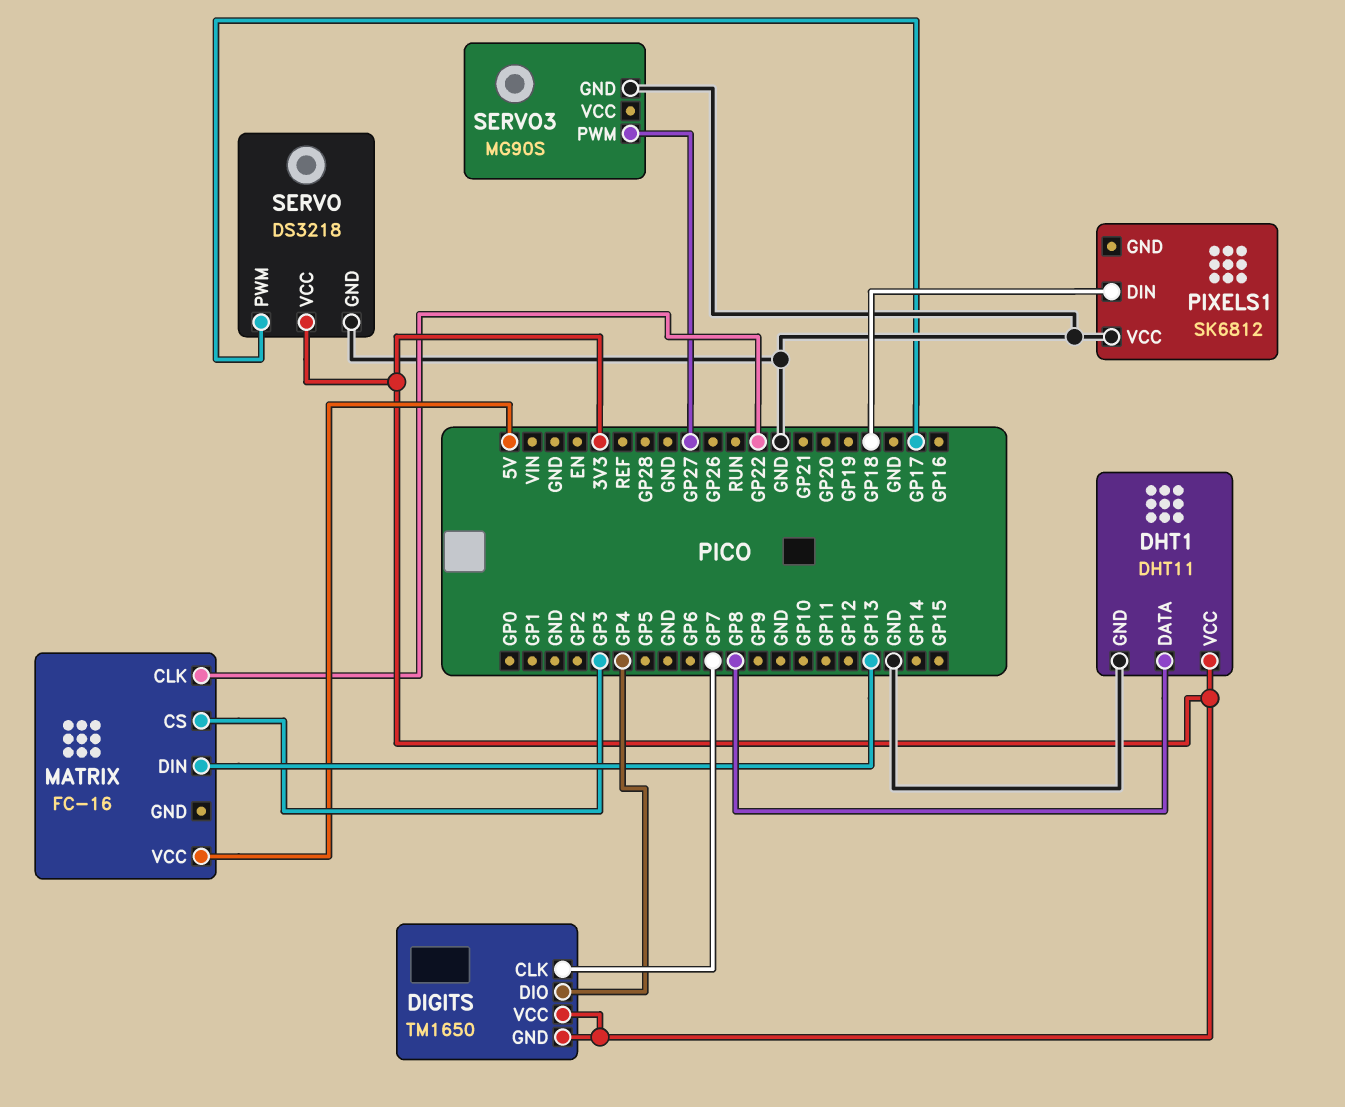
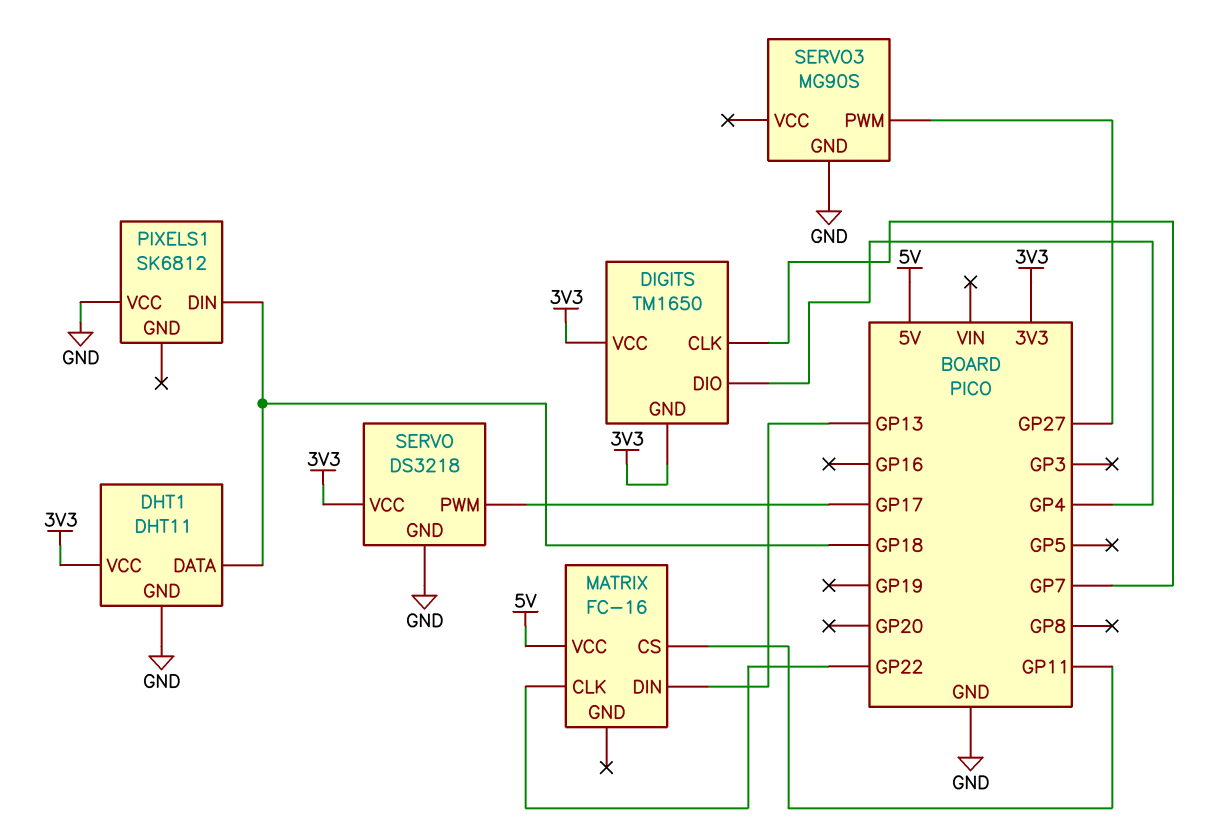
DHT1 pin DATA: GP8 -> GP18
MATRIX pin CS: GP3 -> GP11

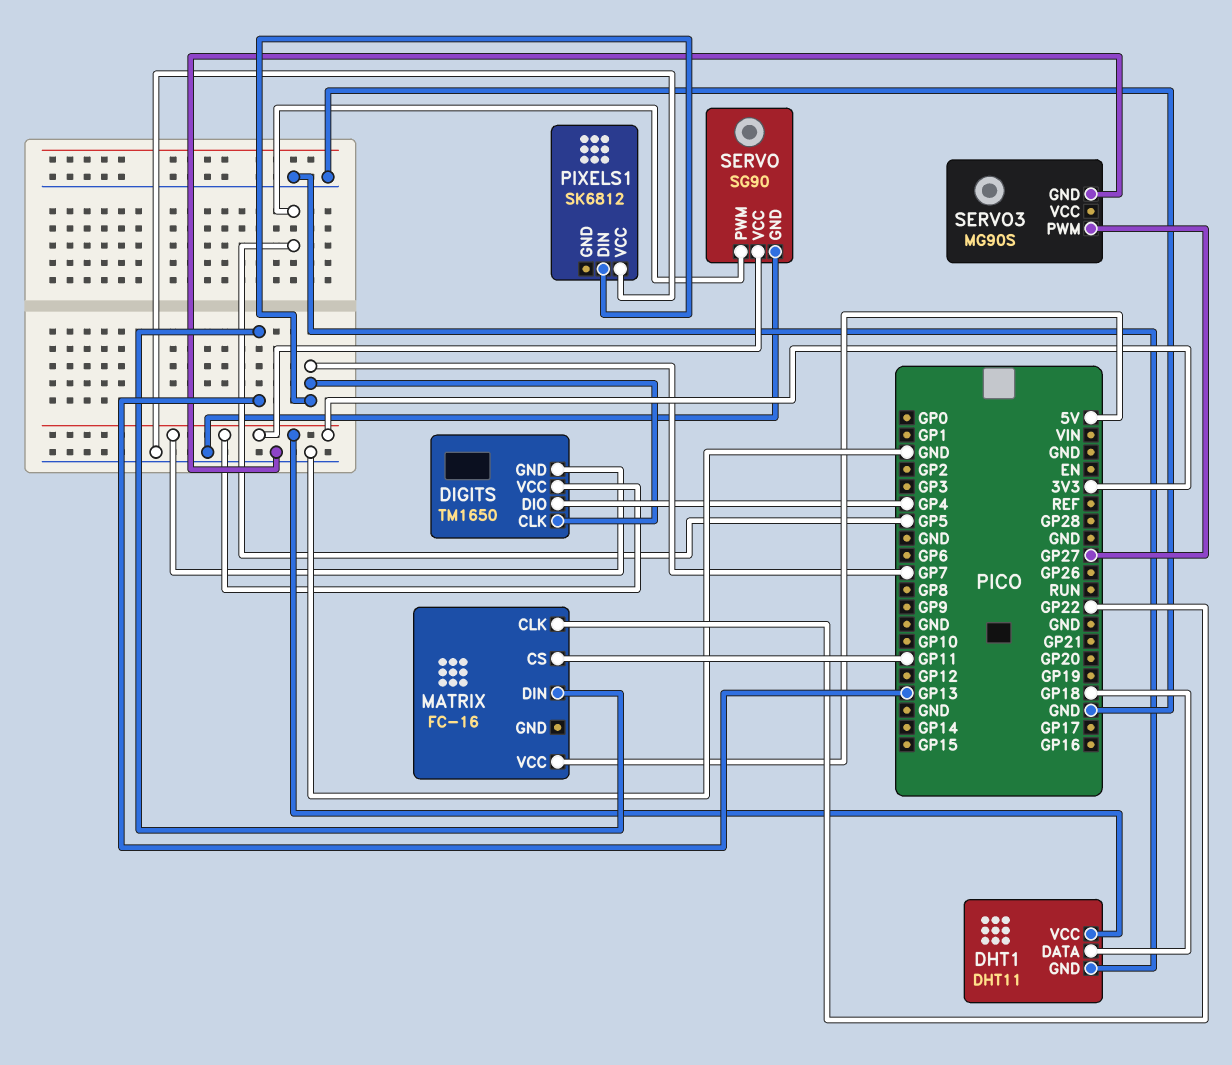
PIXELS1 pin DIN: GP18 -> GP7
SERVO: DS3218 -> SG90
SERVO pin PWM: GP17 -> GP5

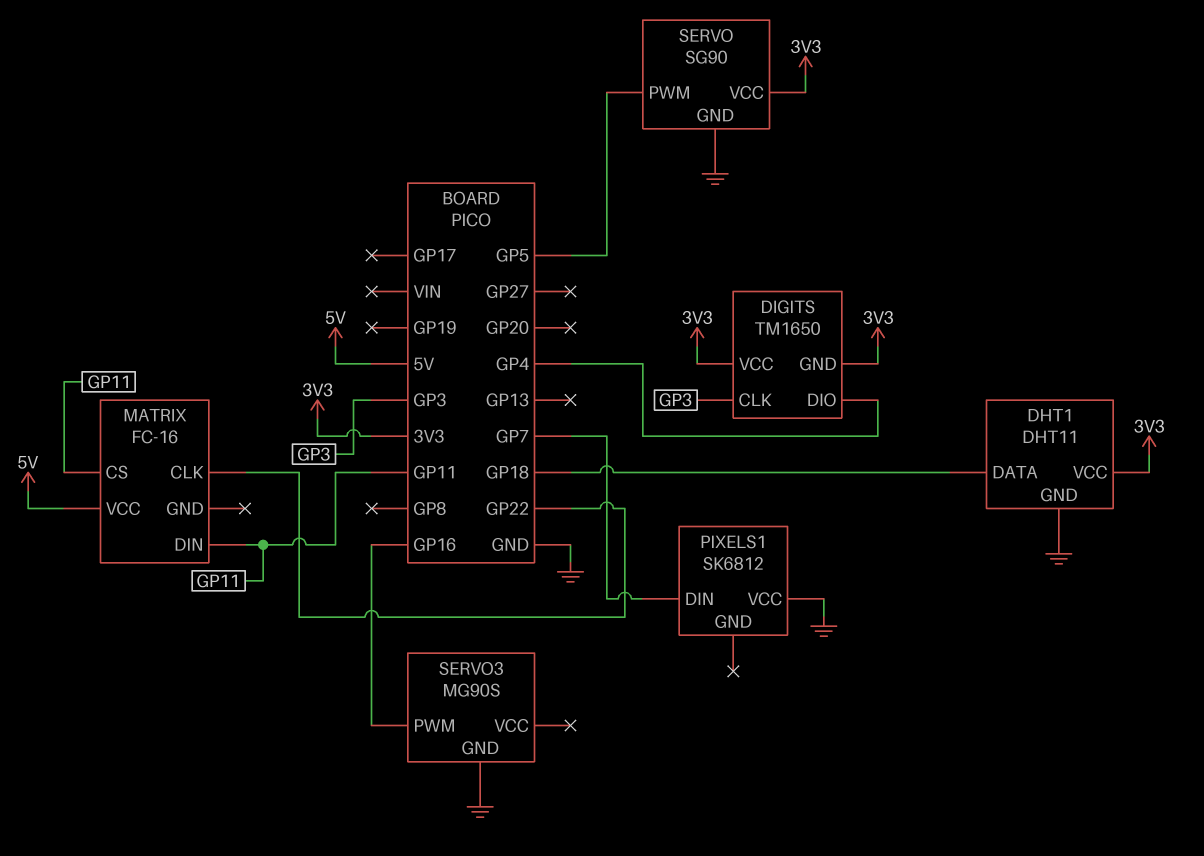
DIGITS pin CLK: GP7 -> GP3
MATRIX pin DIN: GP13 -> GP11
SERVO3 pin PWM: GP27 -> GP16

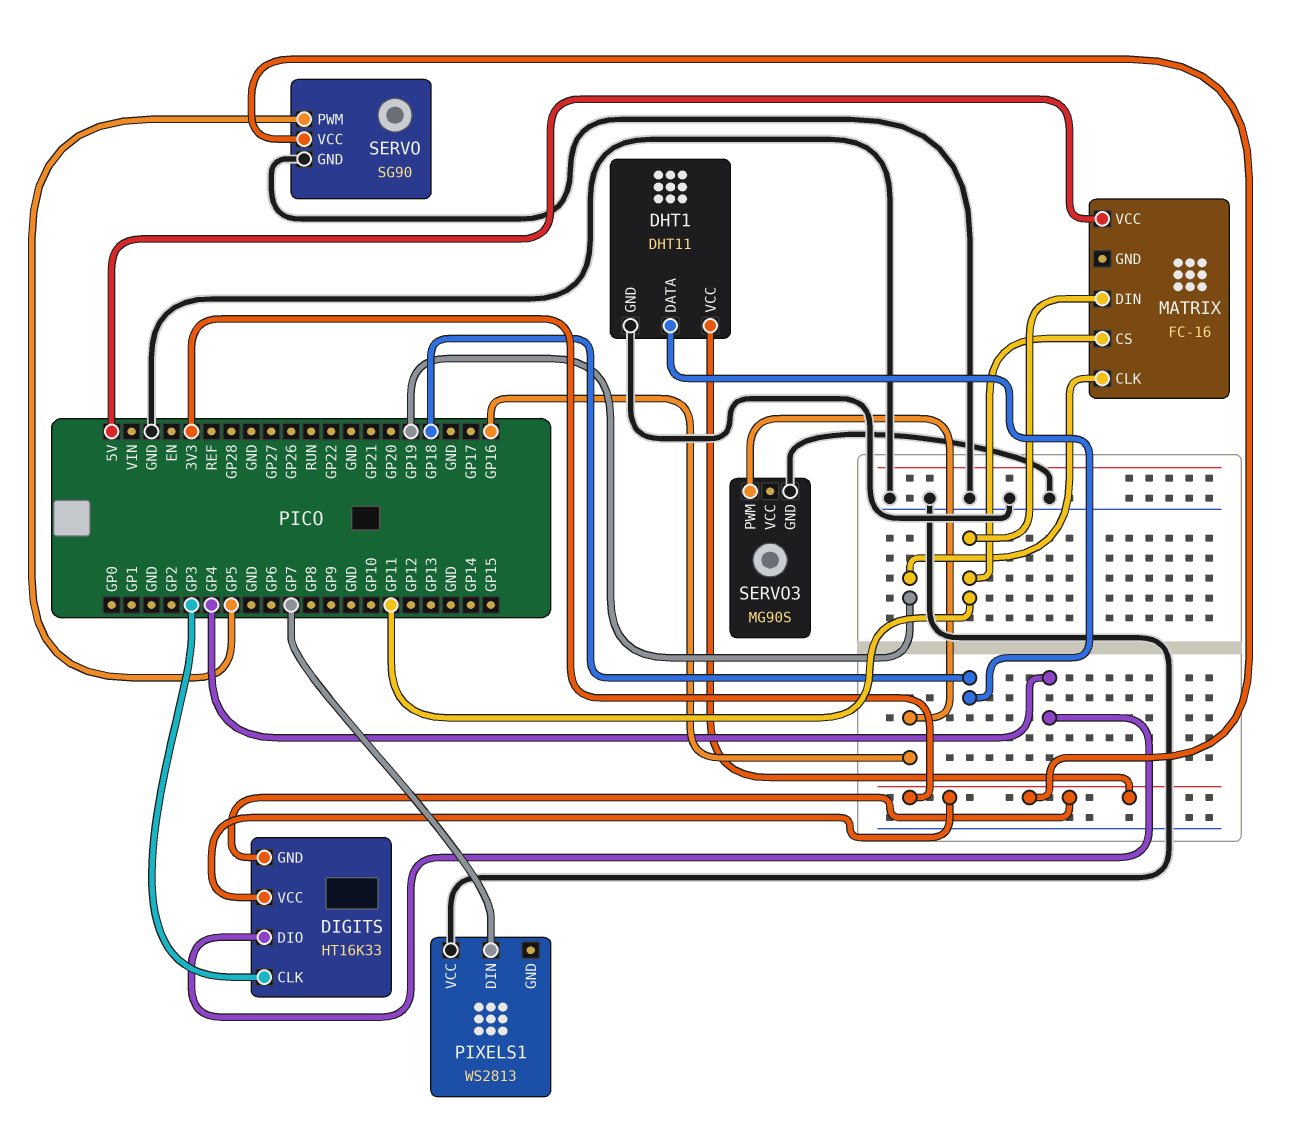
DIGITS: TM1650 -> HT16K33
MATRIX pin CLK: GP22 -> GP19
PIXELS1: SK6812 -> WS2813

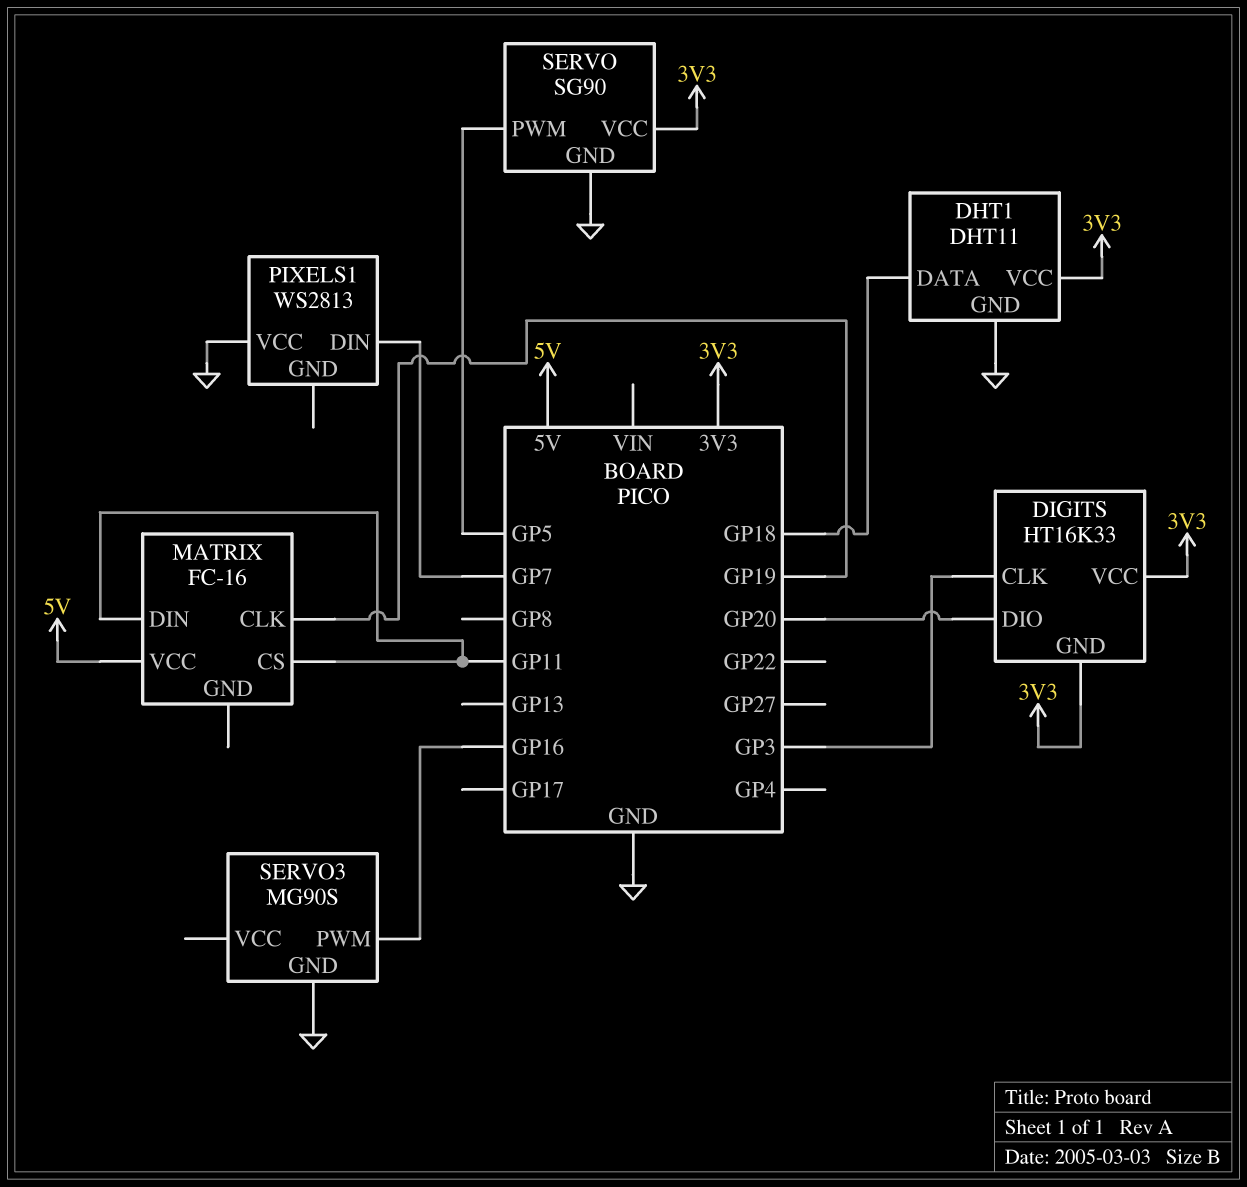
DIGITS pin DIO: GP4 -> GP20

